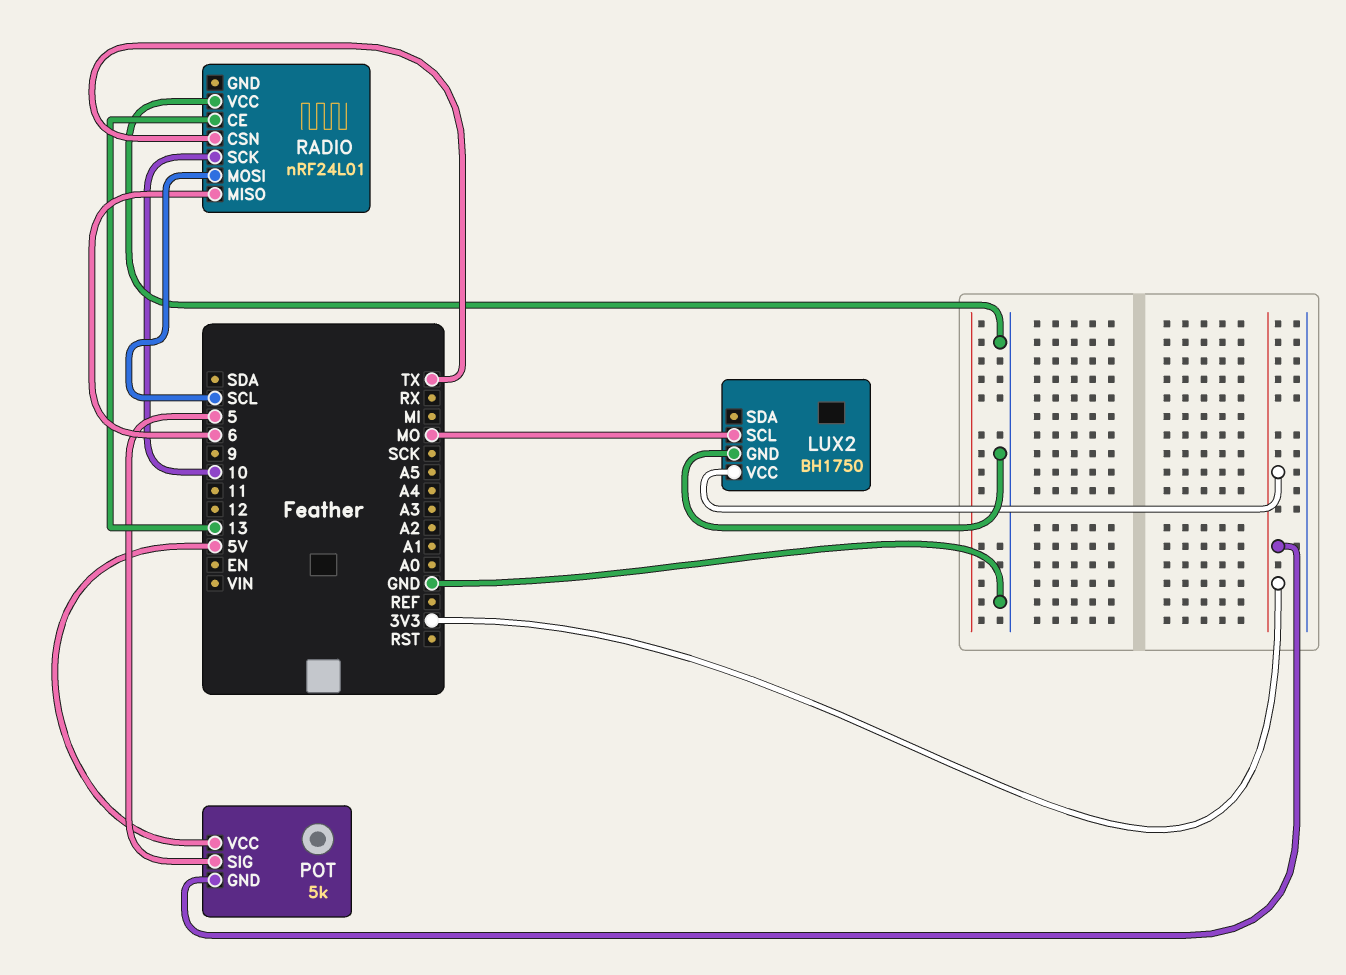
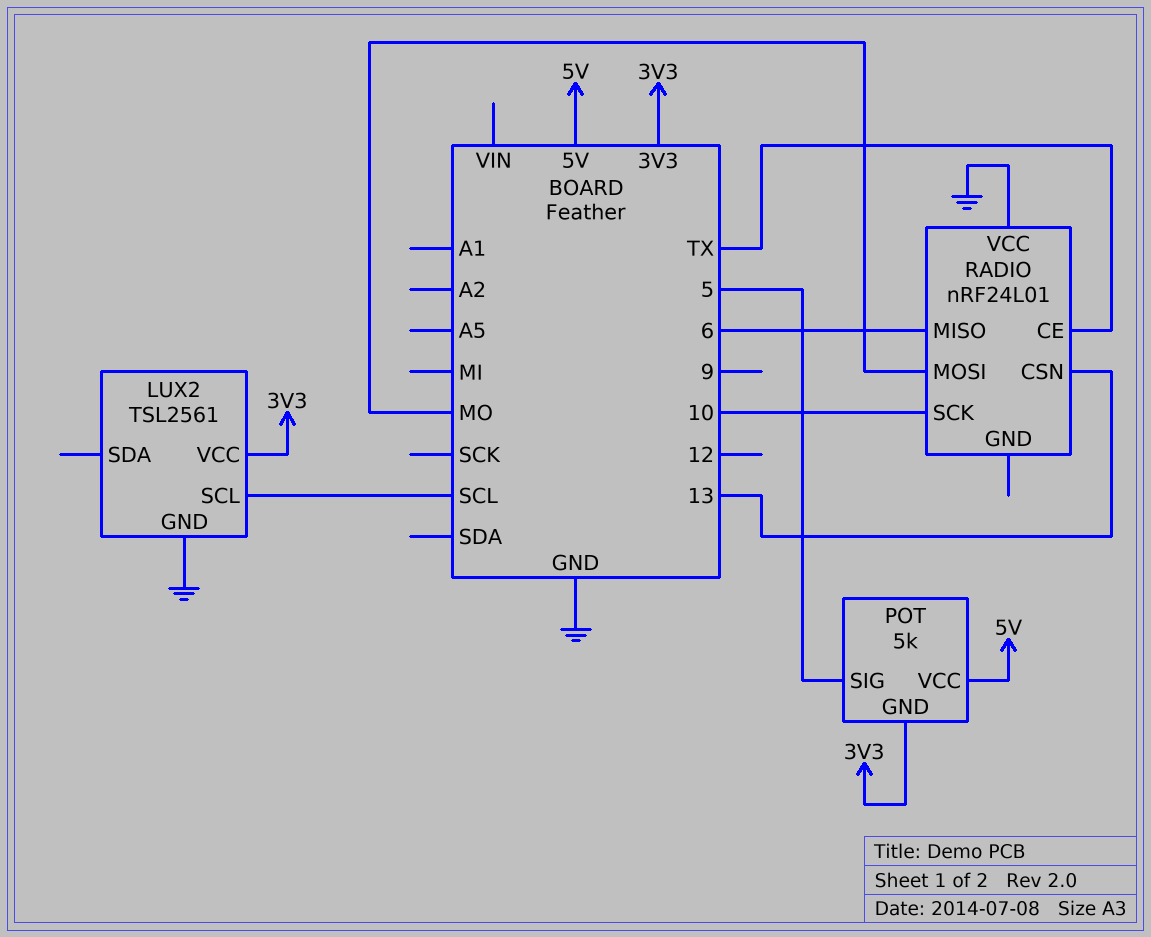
LUX2: BH1750 -> TSL2561
LUX2 pin SCL: MO -> SCL
RADIO pin CE: 13 -> TX
RADIO pin CSN: TX -> 13
RADIO pin MOSI: SCL -> MO

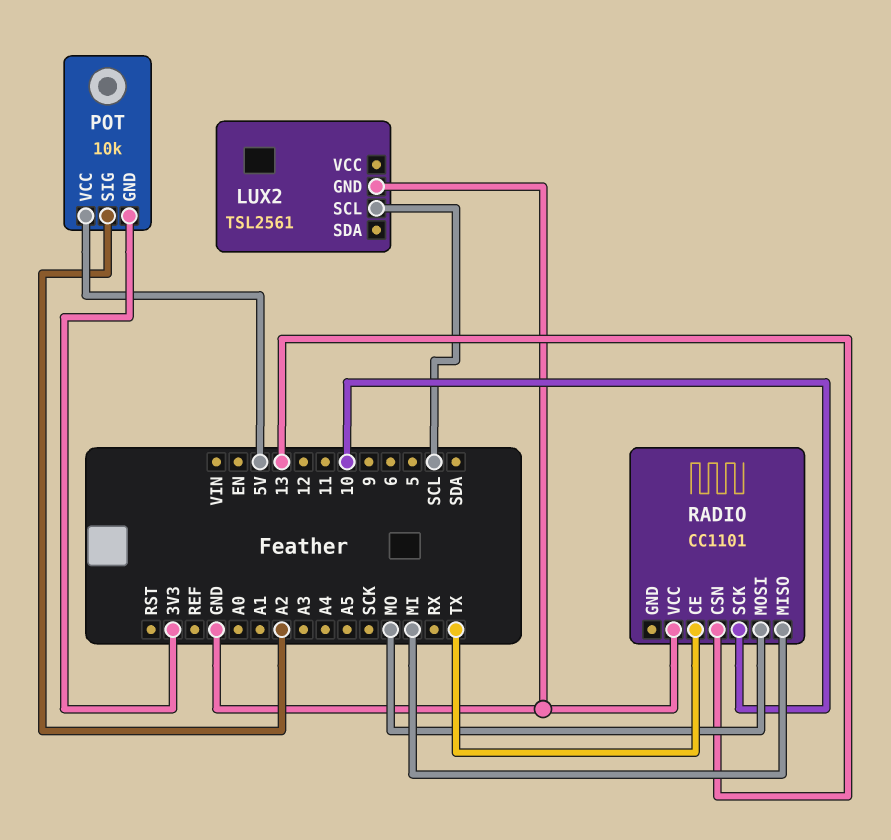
LUX2 pin VCC: 3V3 -> none
POT: 5k -> 10k
POT pin SIG: 5 -> A2
RADIO: nRF24L01 -> CC1101
RADIO pin MISO: 6 -> MI

